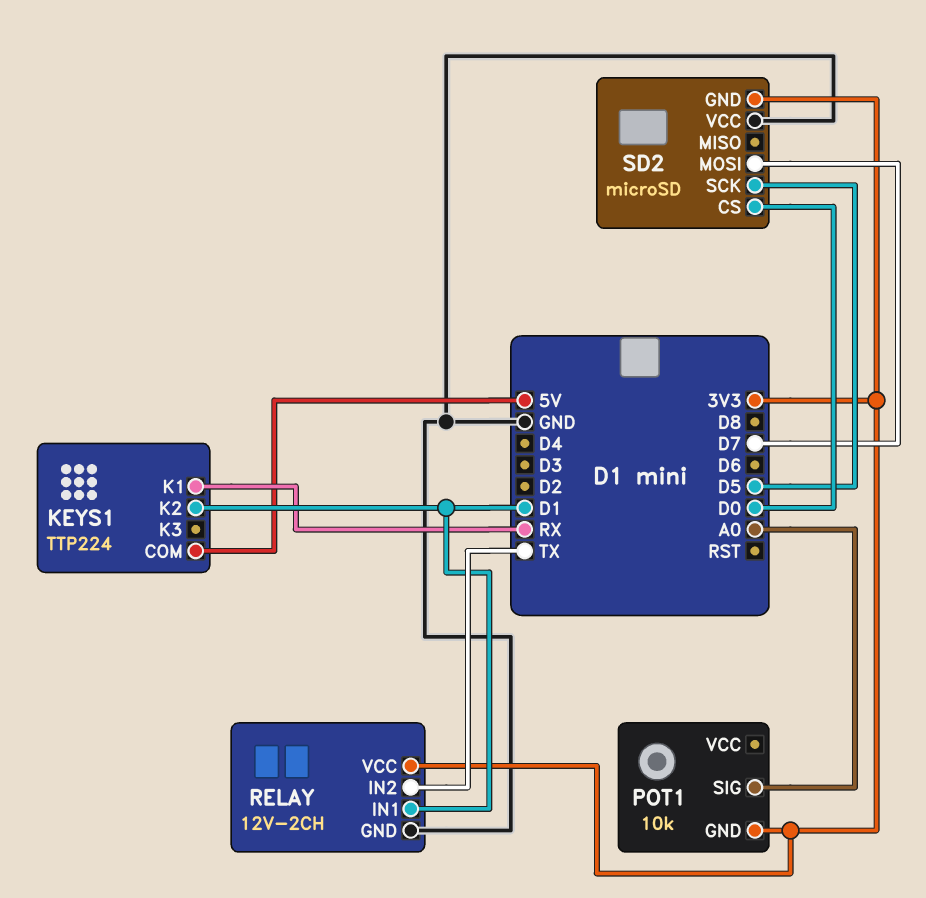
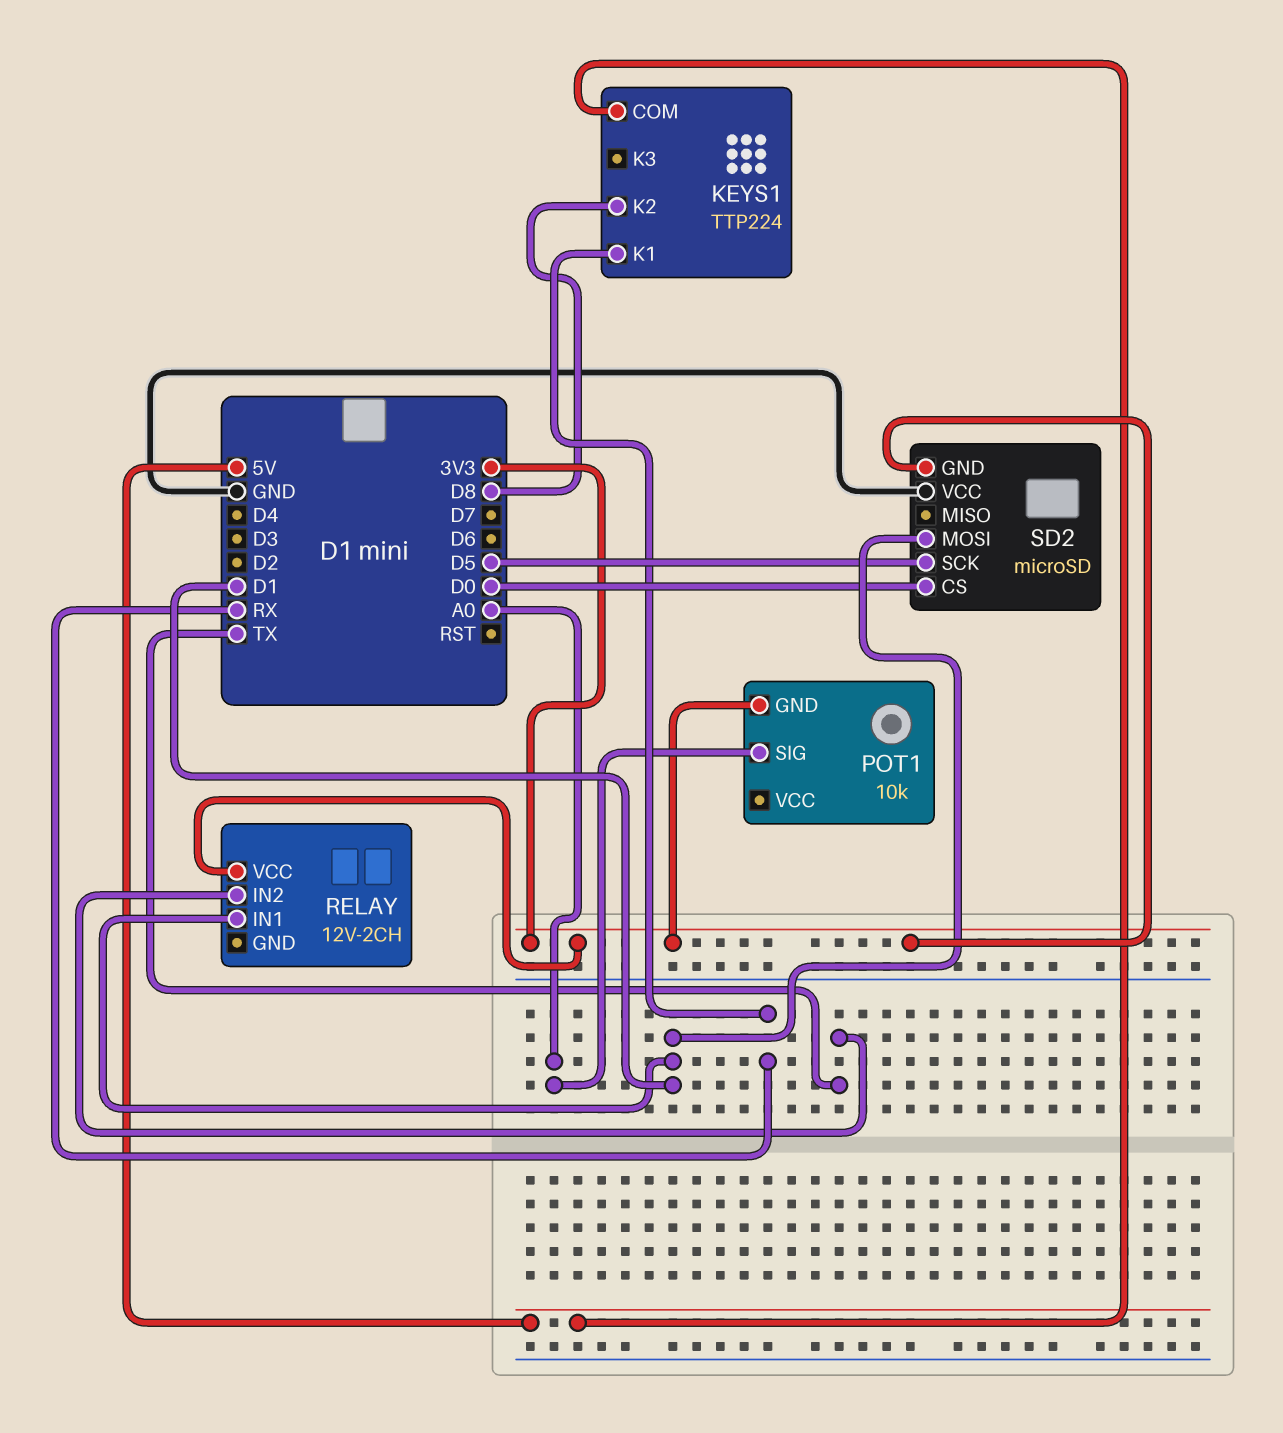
KEYS1 pin K2: D1 -> D8
RELAY pin GND: GND -> none
SD2 pin MOSI: D7 -> D1

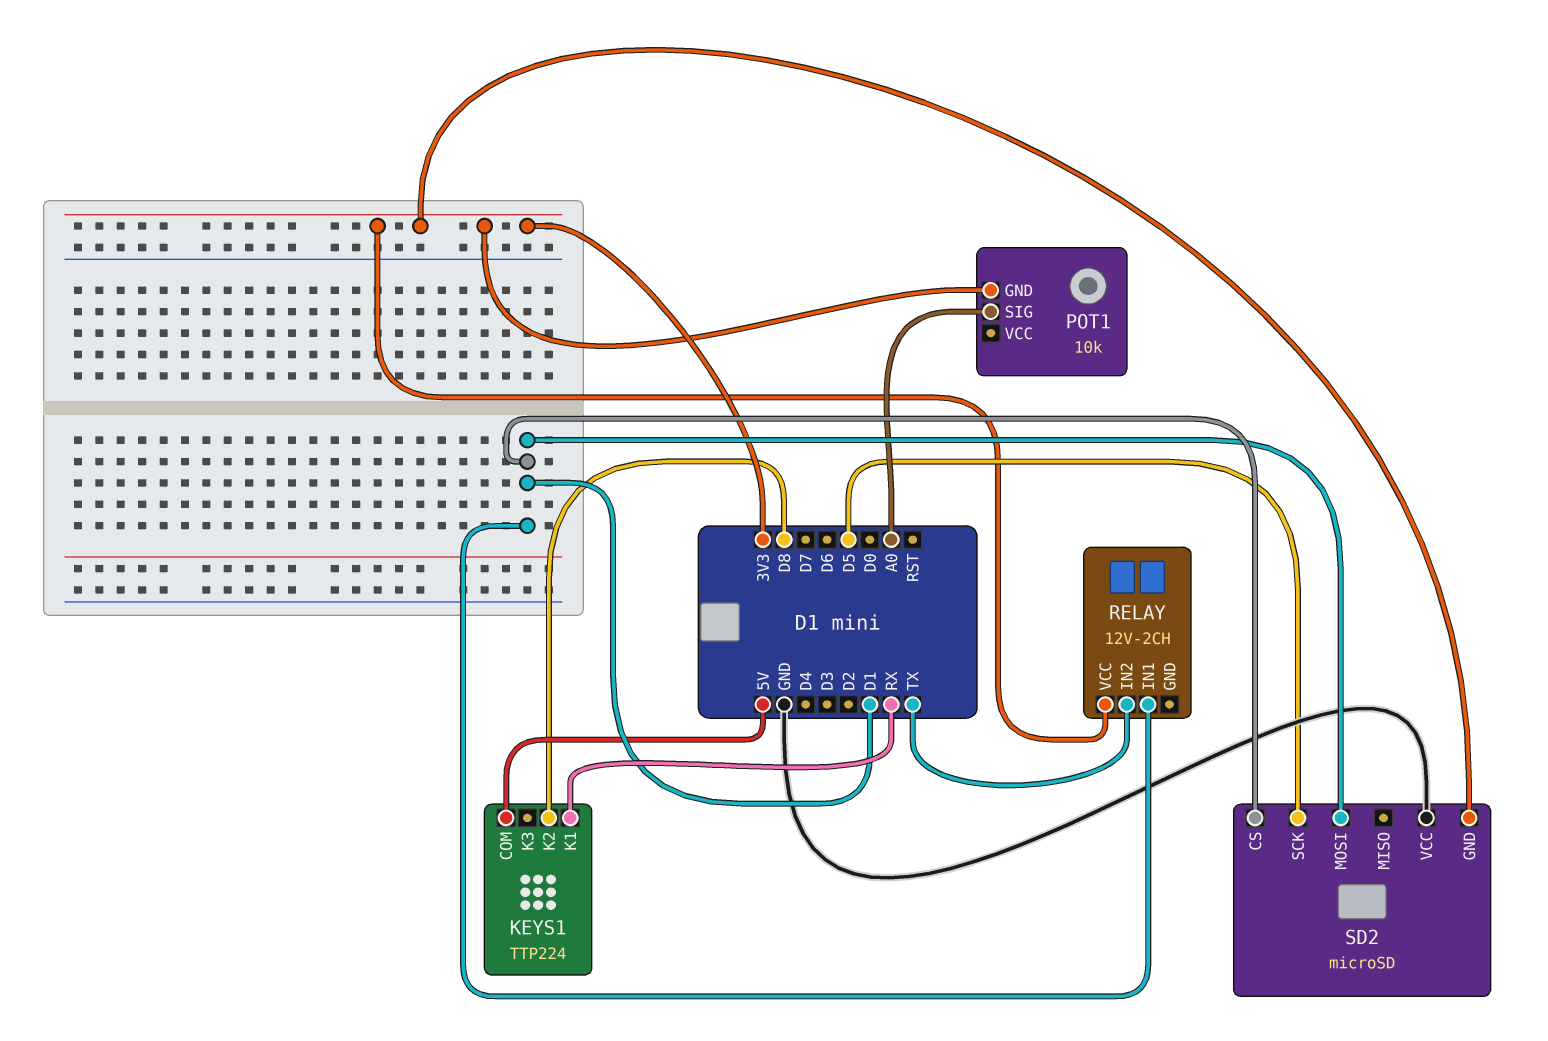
SD2 pin CS: D0 -> D1

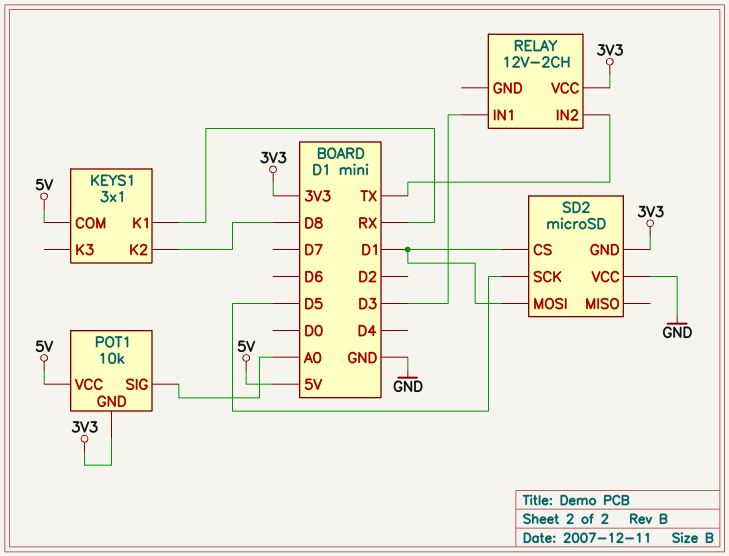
KEYS1: TTP224 -> 3x1
POT1 pin VCC: none -> 5V
RELAY pin IN1: D1 -> D3

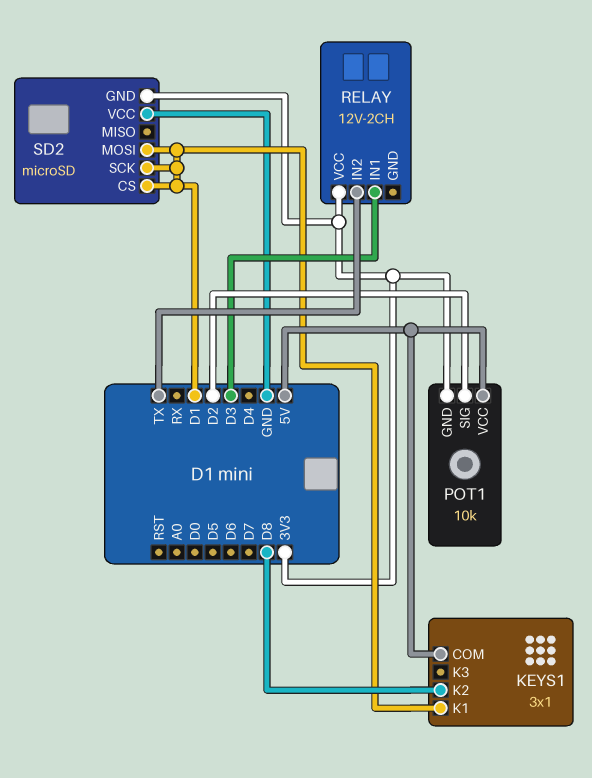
KEYS1 pin K1: RX -> D1
POT1 pin SIG: A0 -> D2
SD2 pin SCK: D5 -> D1

